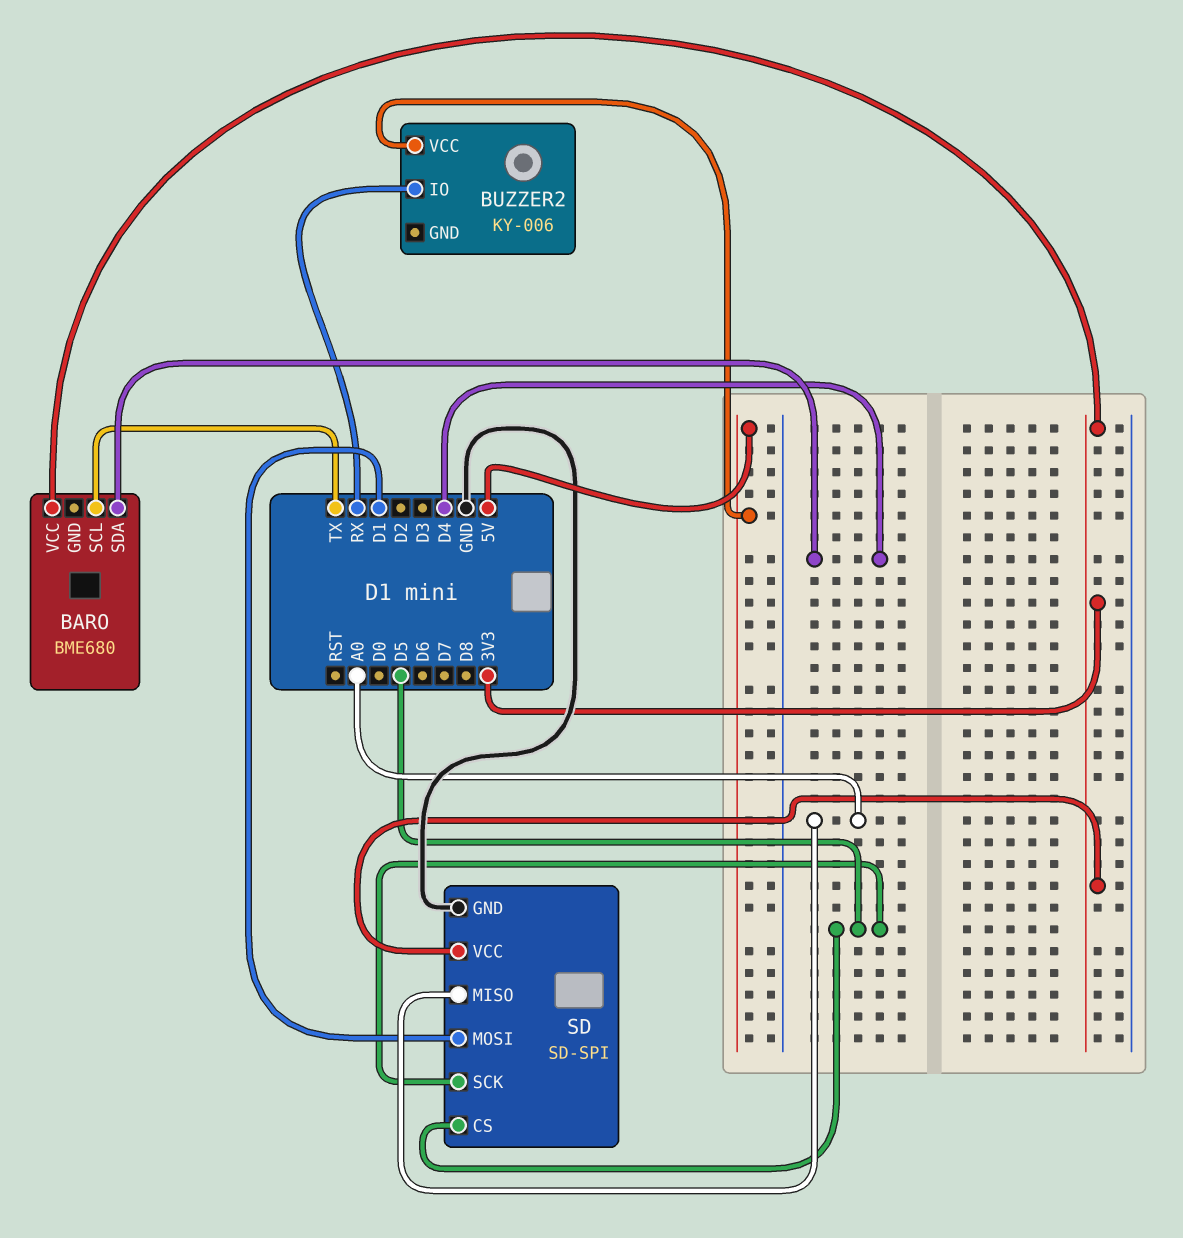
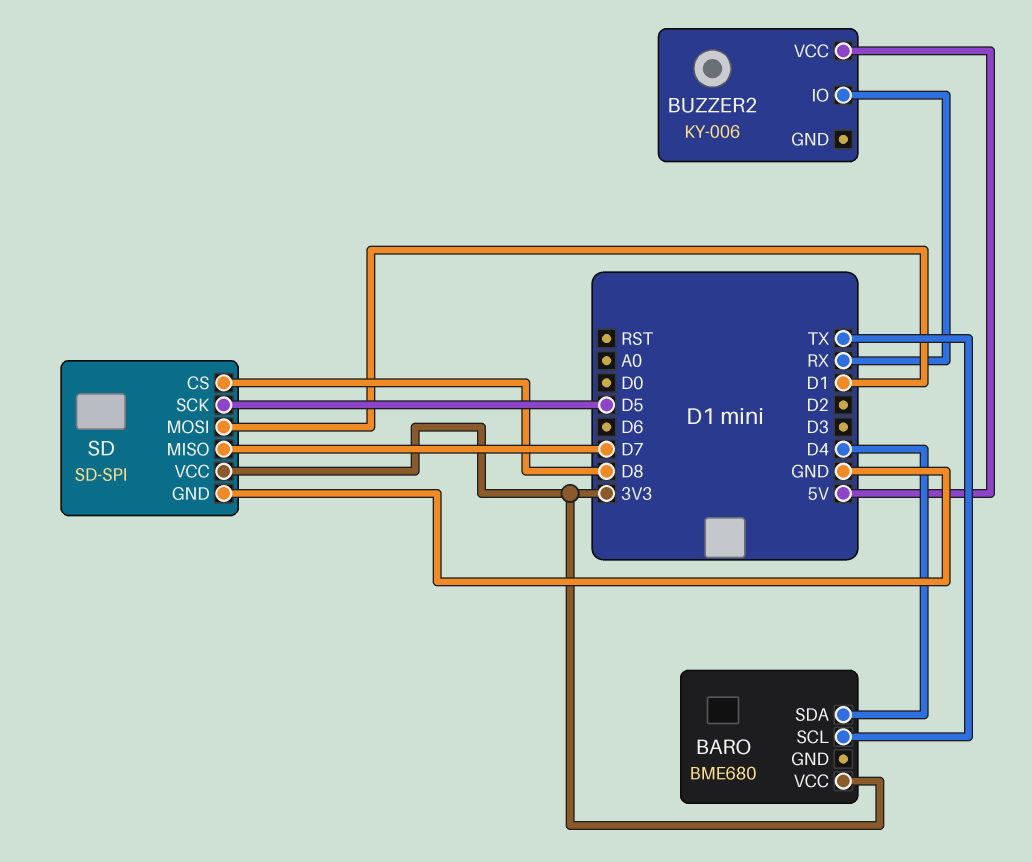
SD pin CS: D5 -> D8
SD pin MISO: A0 -> D7

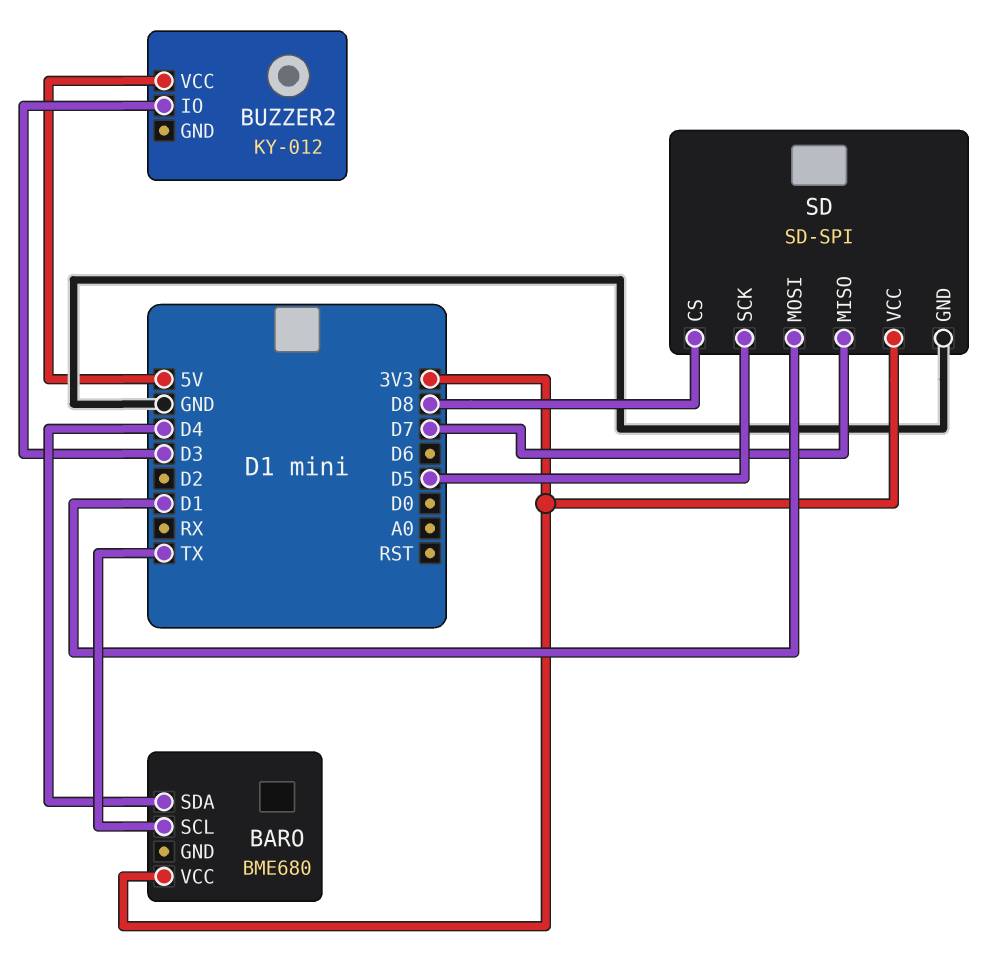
BUZZER2: KY-006 -> KY-012
BUZZER2 pin IO: RX -> D3

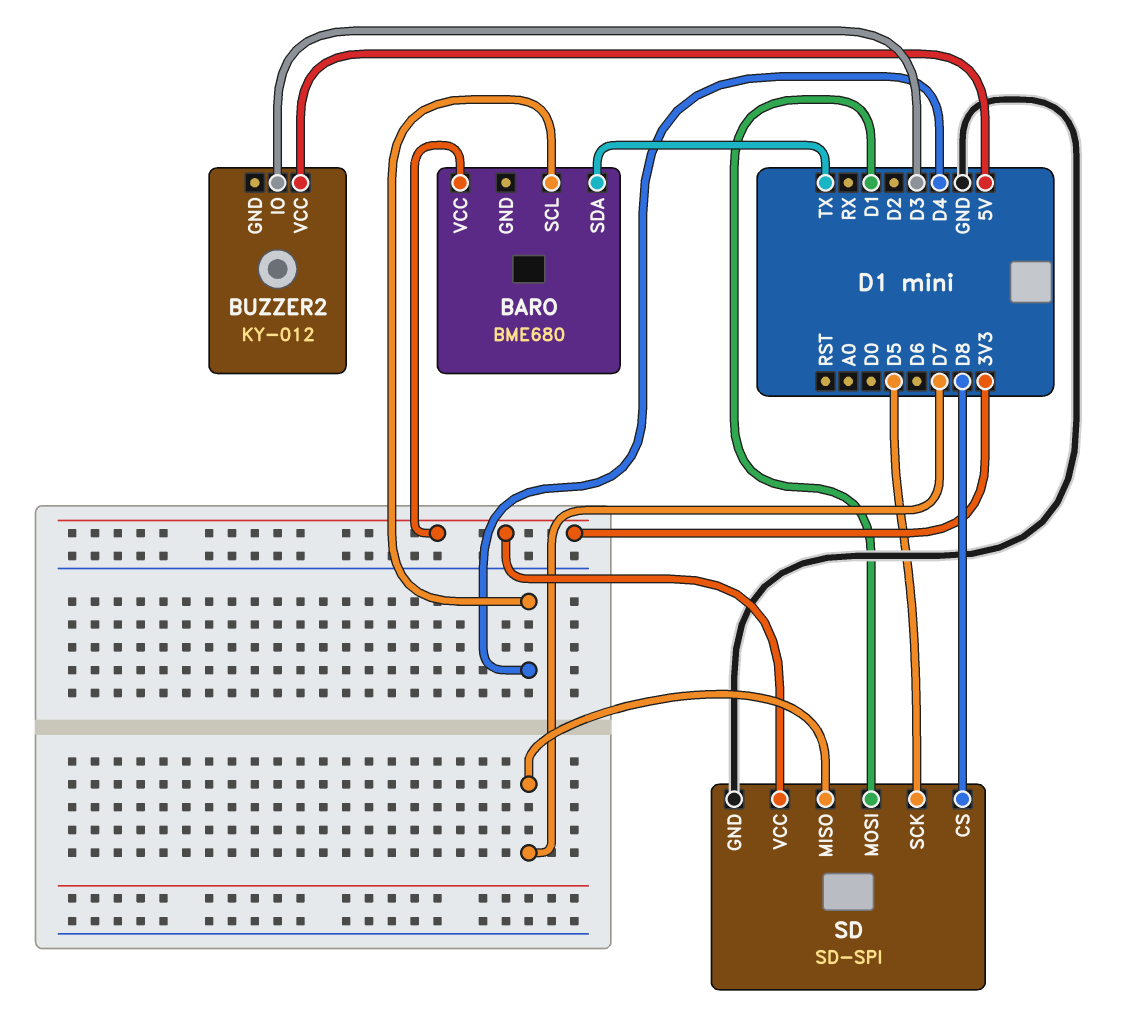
BARO pin SCL: TX -> D4
BARO pin SDA: D4 -> TX

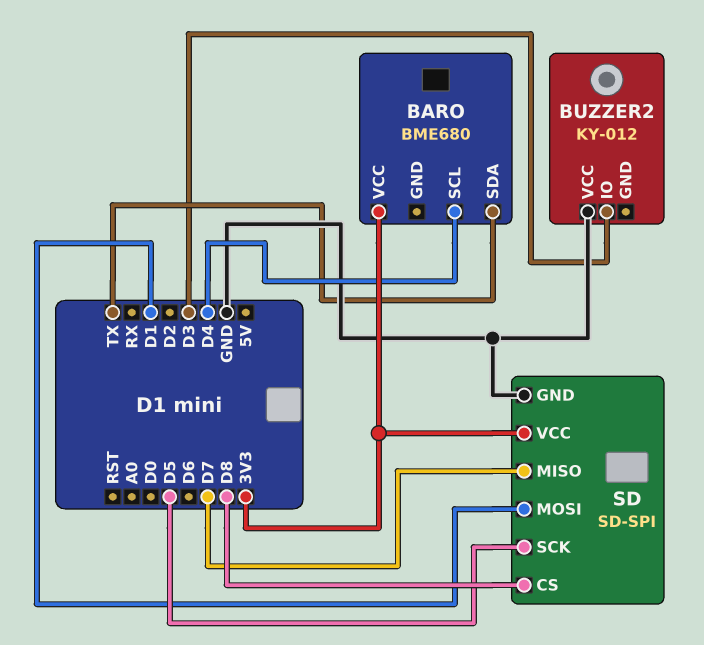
BUZZER2 pin VCC: 5V -> GND

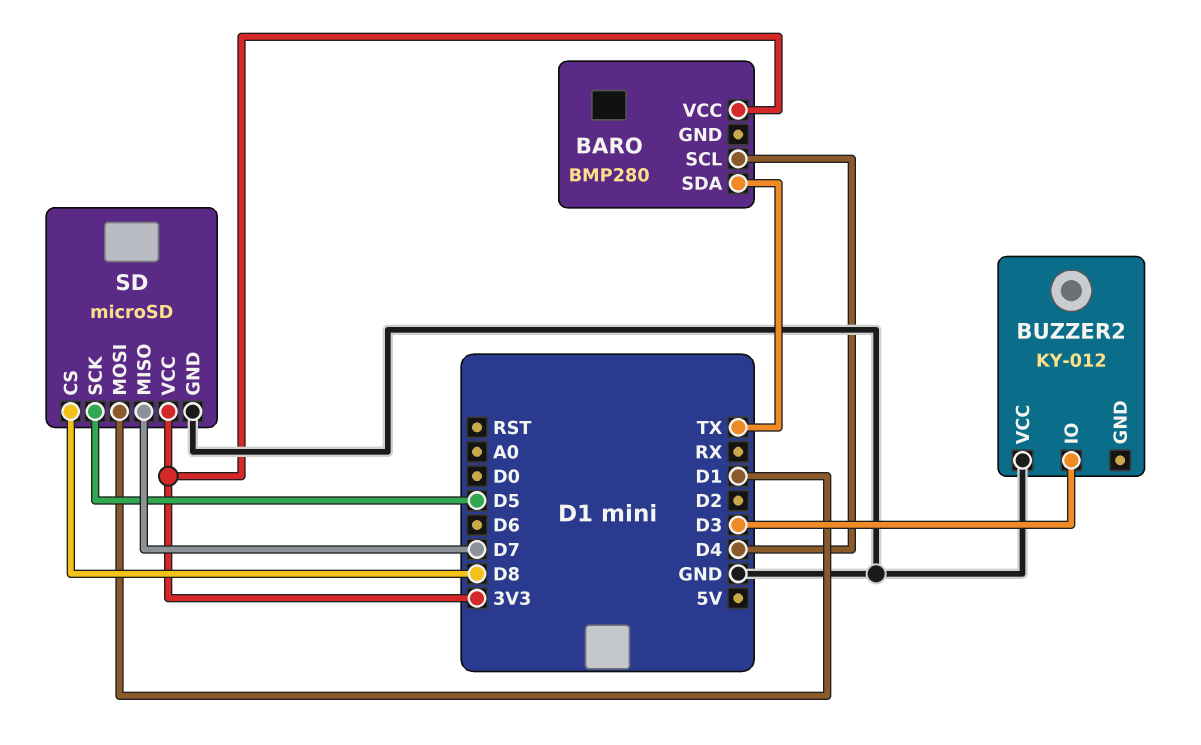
BARO: BME680 -> BMP280
SD: SD-SPI -> microSD

